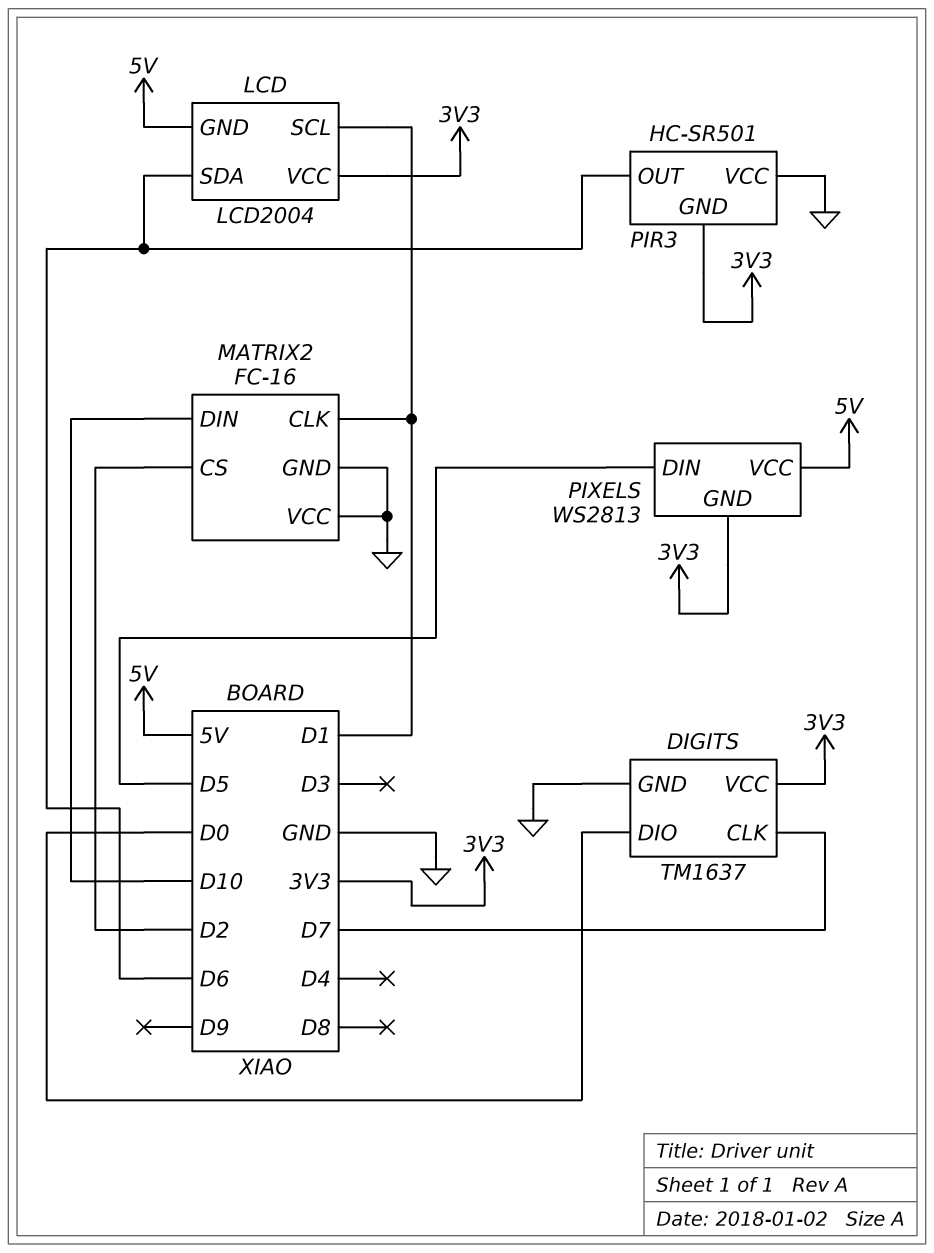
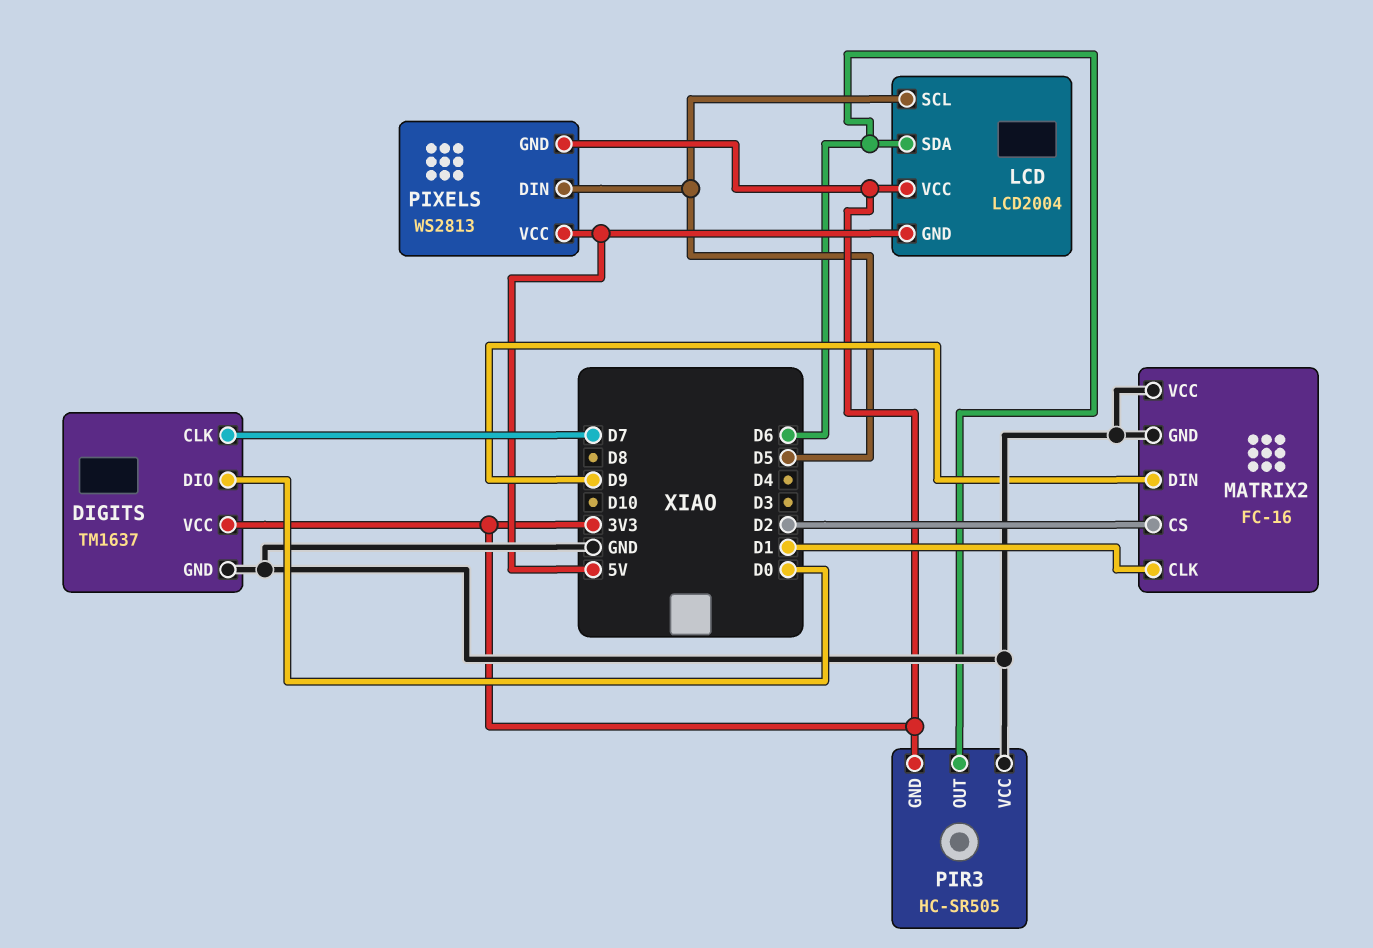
LCD pin SCL: D1 -> D5
MATRIX2 pin DIN: D10 -> D9
PIR3: HC-SR501 -> HC-SR505

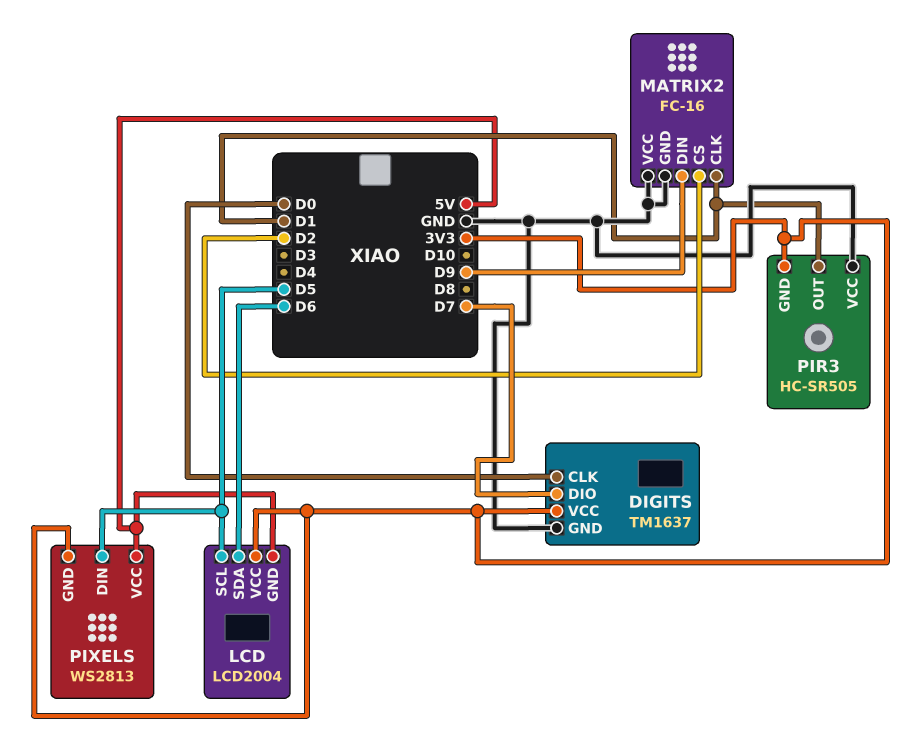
DIGITS pin CLK: D7 -> D0
DIGITS pin DIO: D0 -> D7
PIR3 pin OUT: D6 -> D1

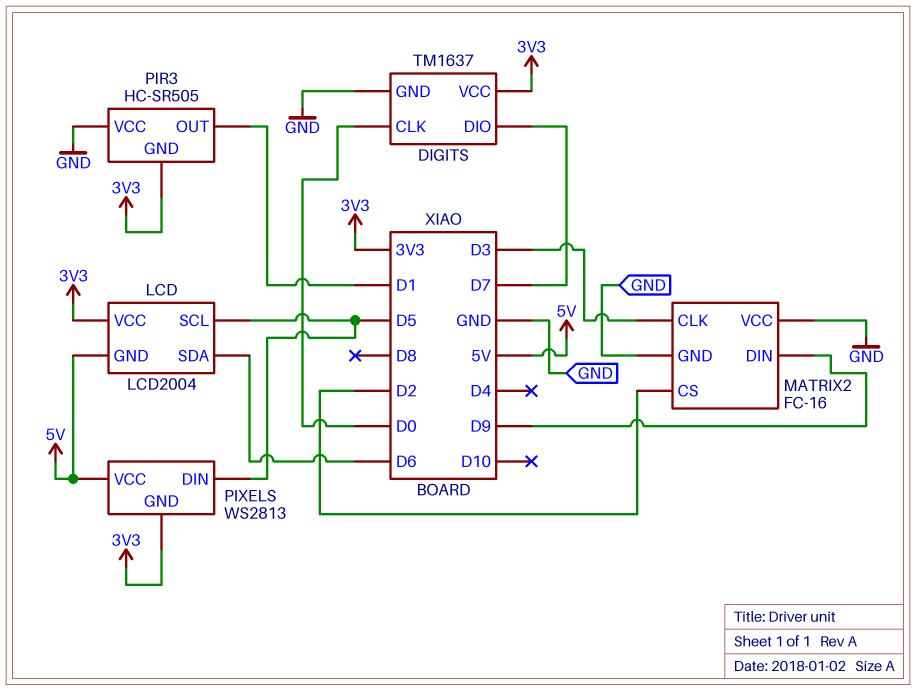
MATRIX2 pin CLK: D1 -> D3

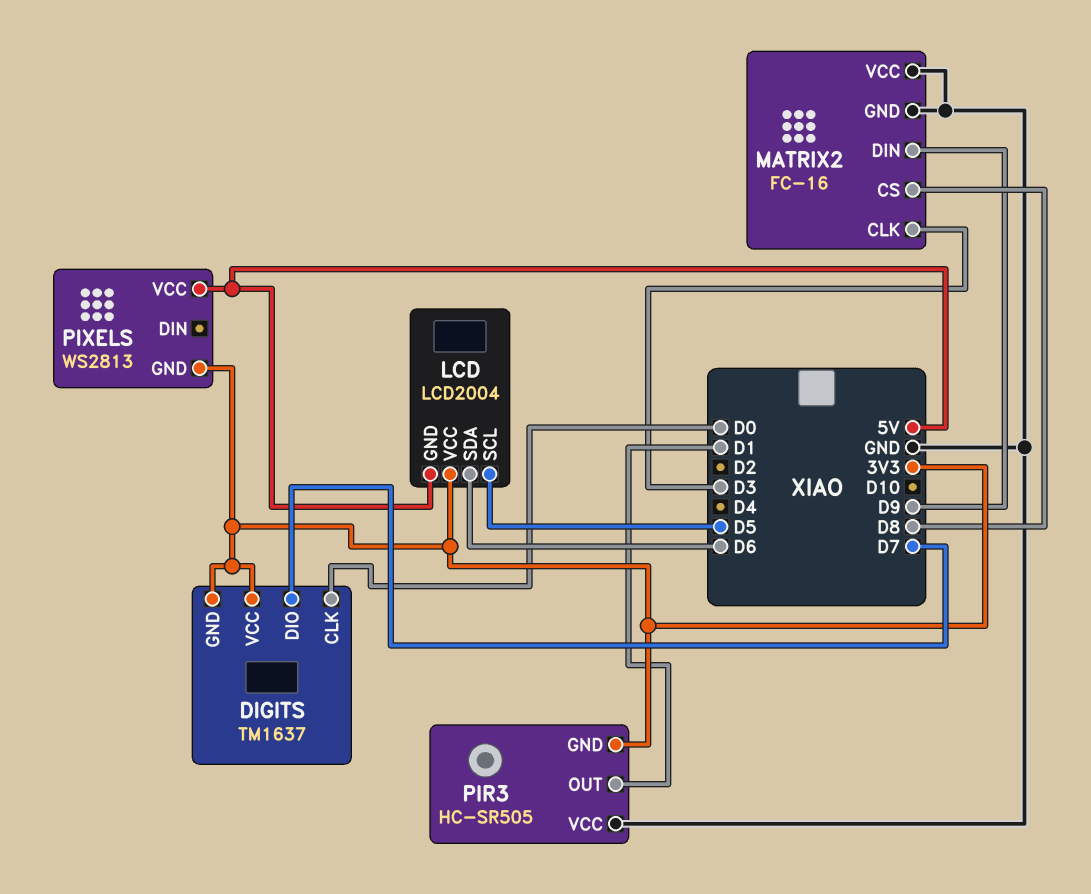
DIGITS pin GND: GND -> 3V3
MATRIX2 pin CS: D2 -> D8
PIXELS pin DIN: D5 -> none

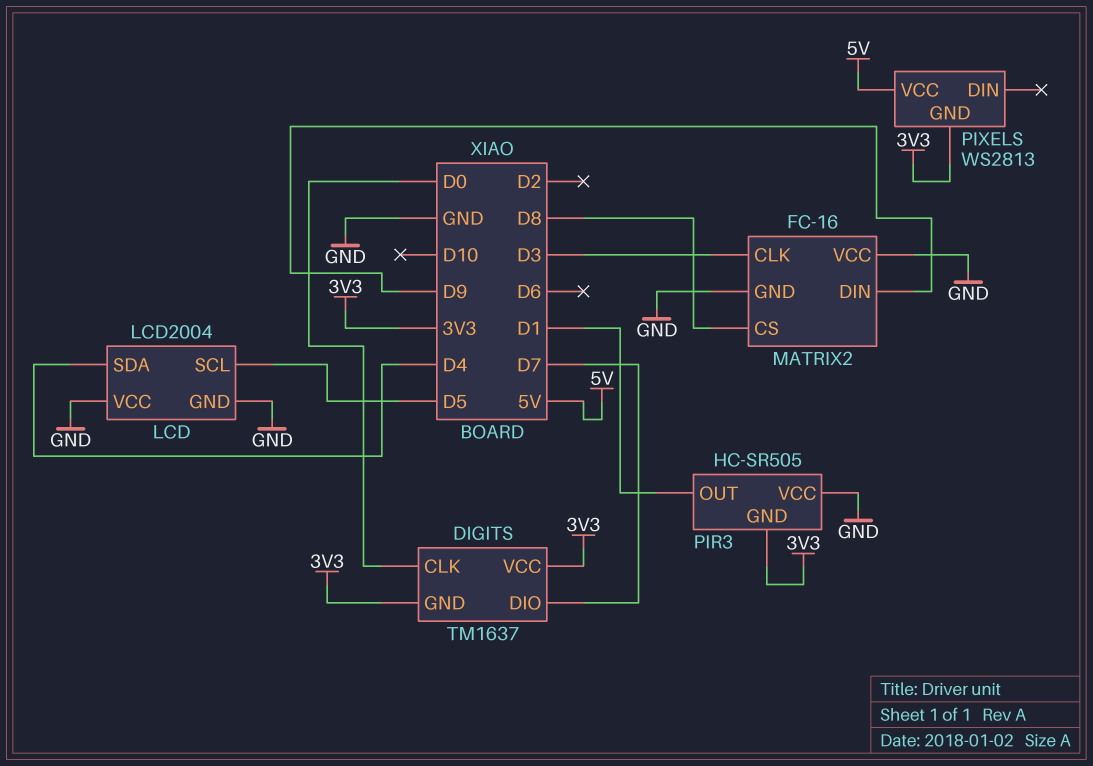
LCD pin GND: 5V -> GND
LCD pin SDA: D6 -> D4
LCD pin VCC: 3V3 -> GND

